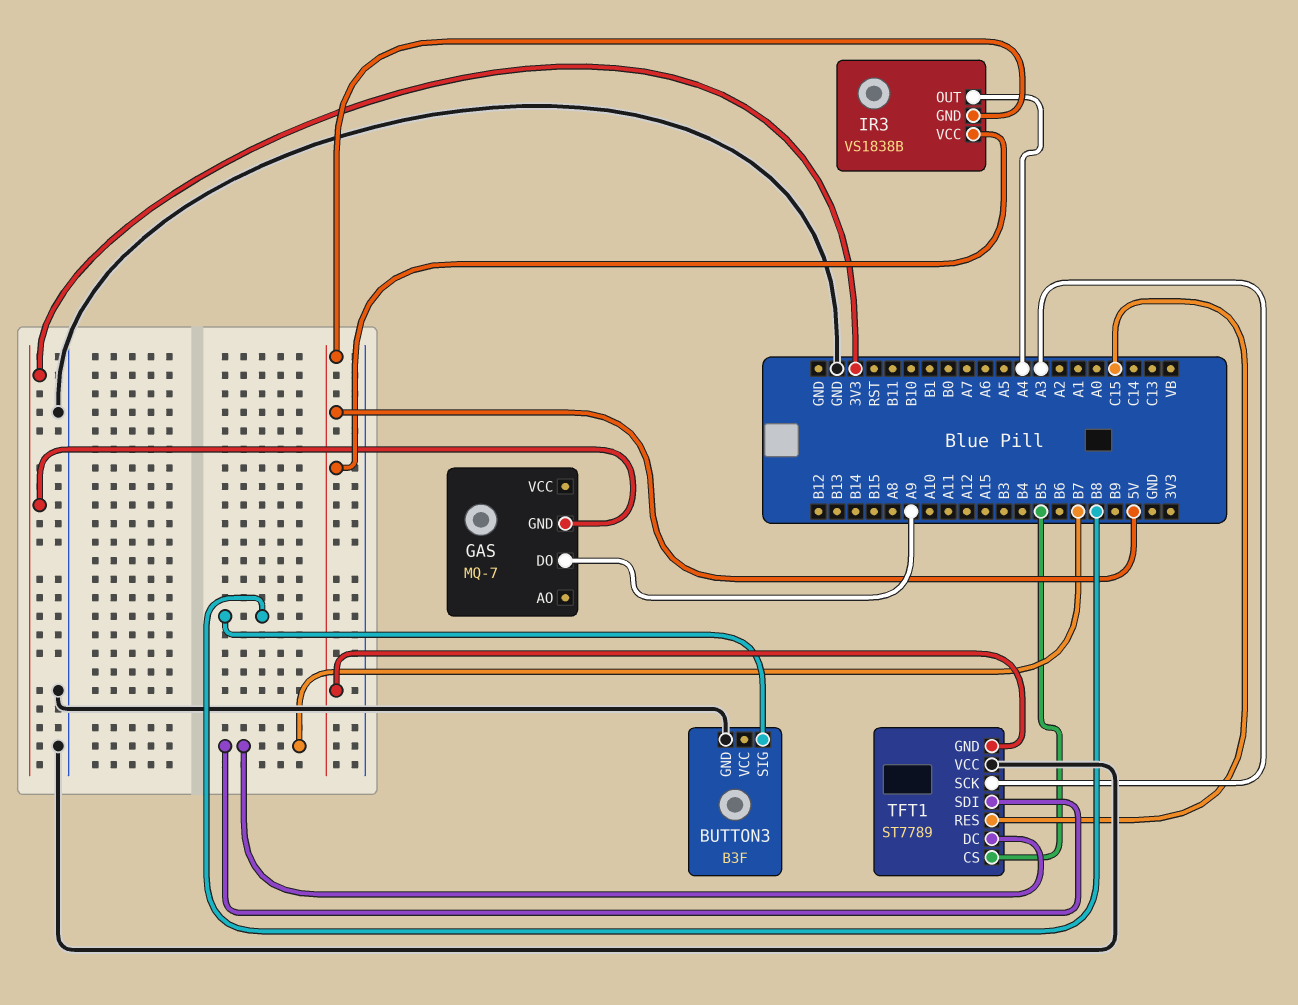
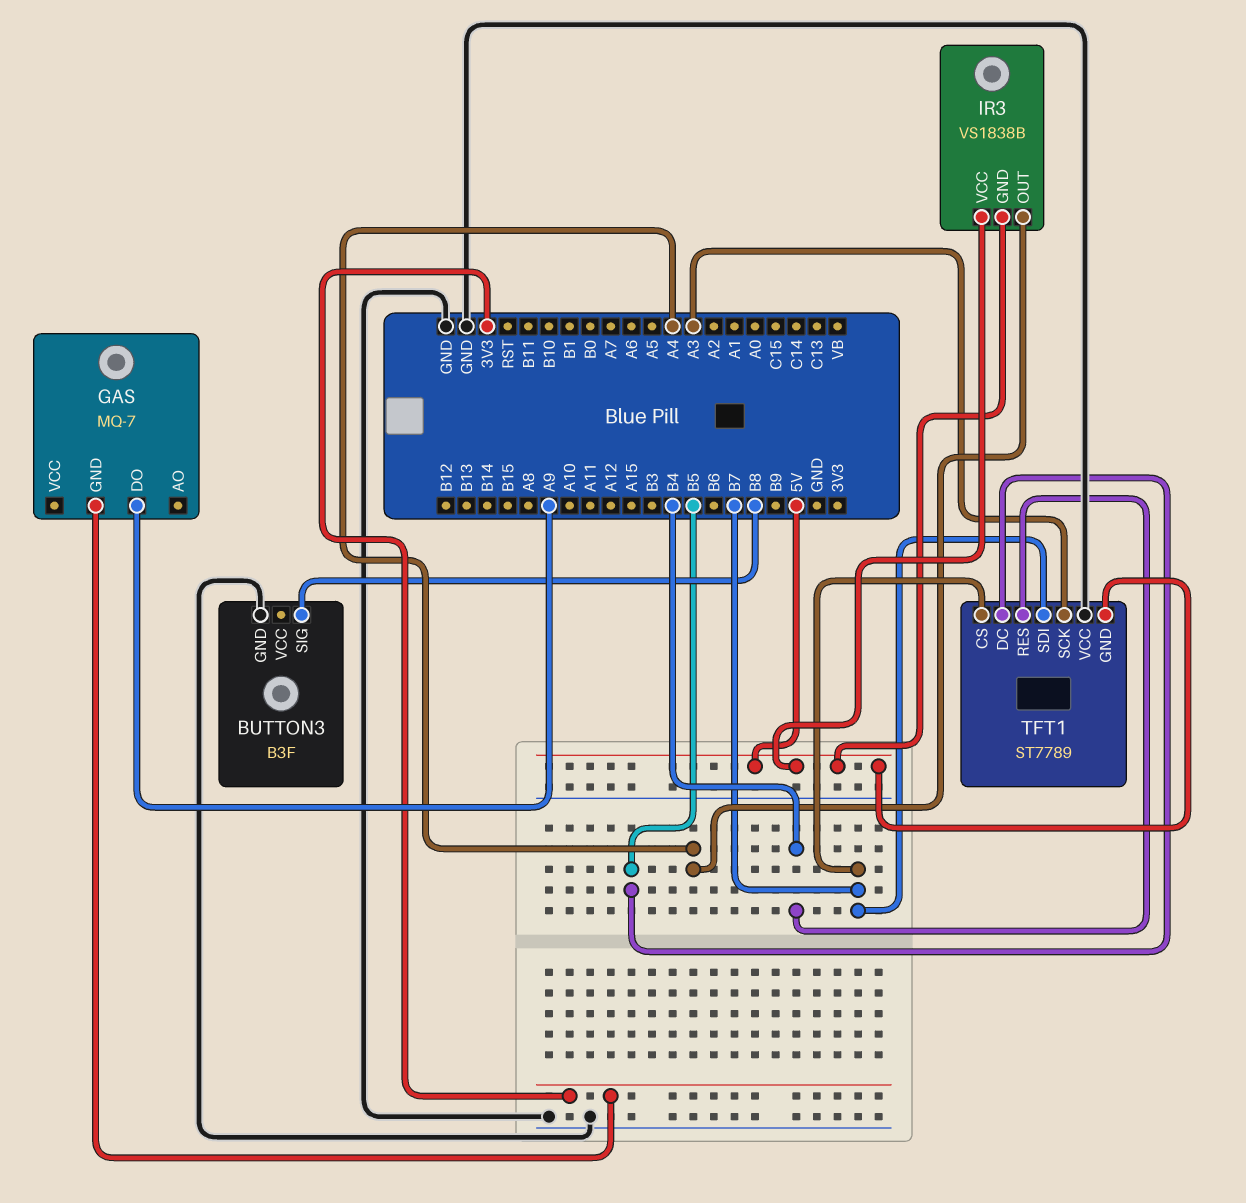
TFT1 pin CS: B5 -> B7
TFT1 pin DC: B7 -> B5
TFT1 pin RES: C15 -> B4

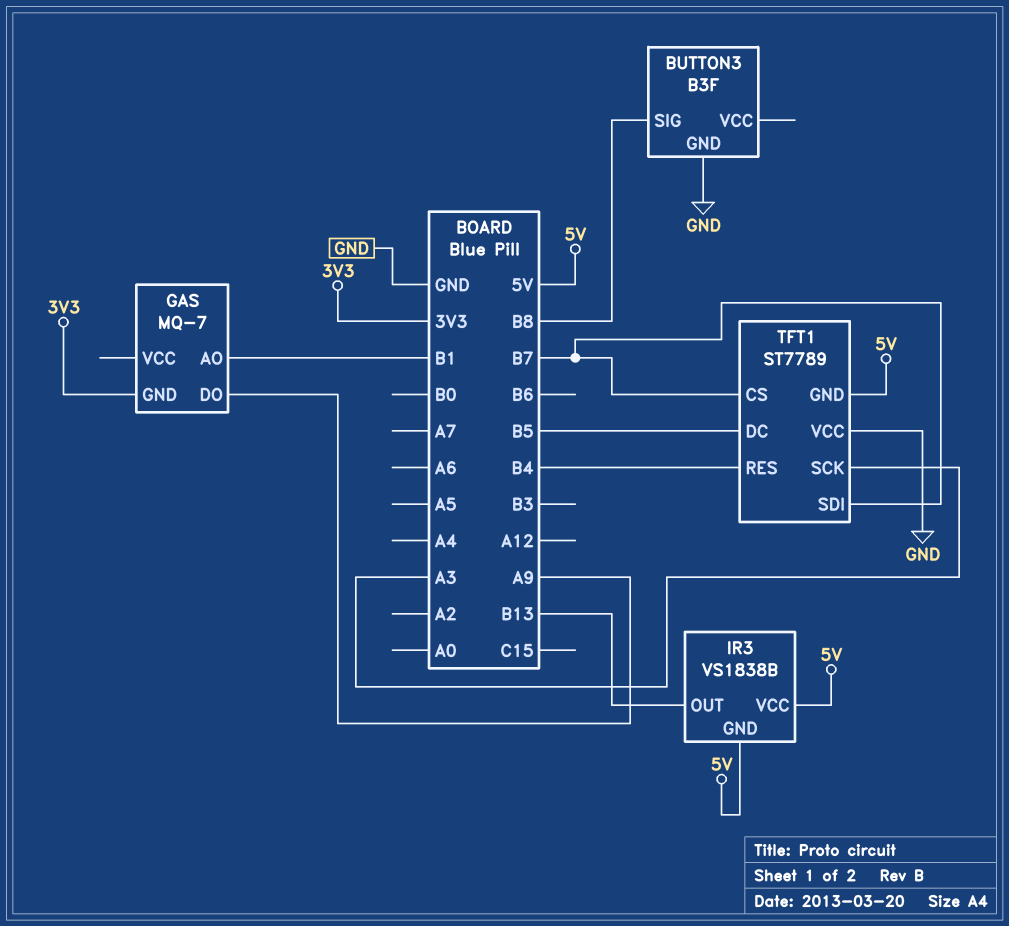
GAS pin AO: none -> B1
IR3 pin OUT: A4 -> B13

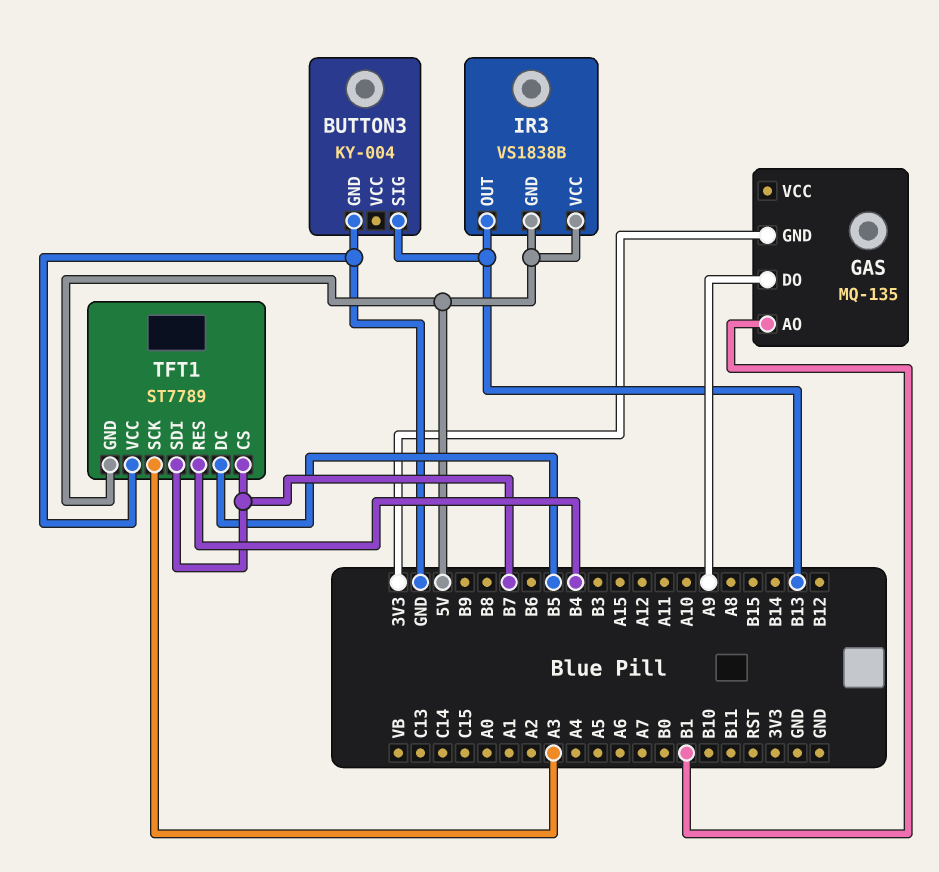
BUTTON3: B3F -> KY-004
BUTTON3 pin SIG: B8 -> B13
GAS: MQ-7 -> MQ-135

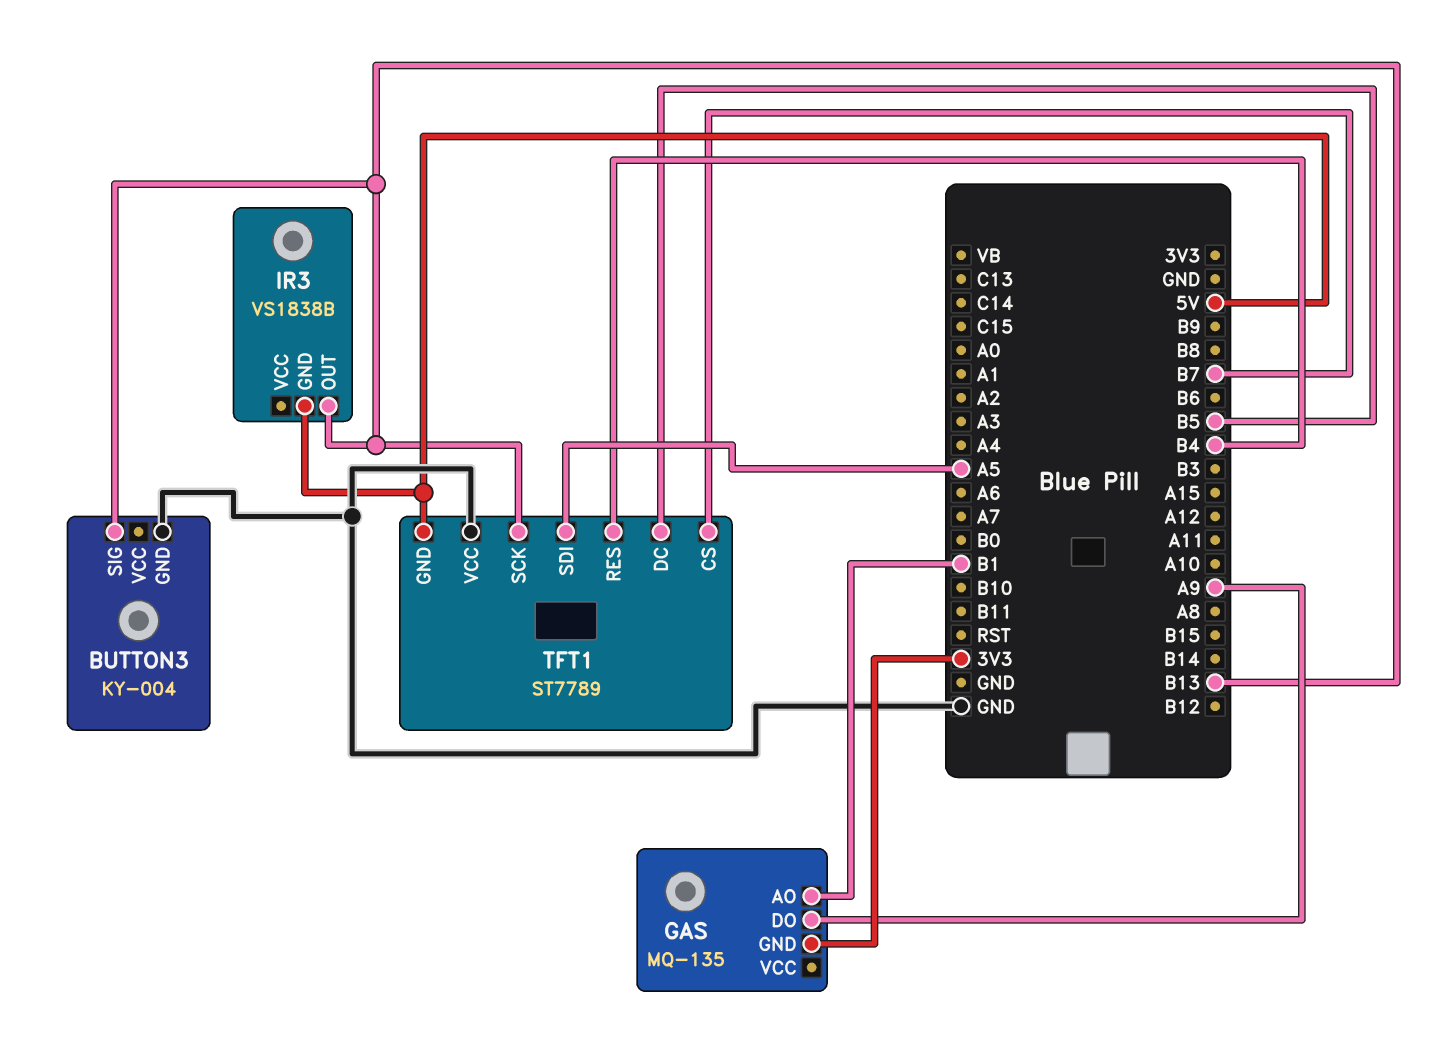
IR3 pin VCC: 5V -> none
TFT1 pin SCK: A3 -> B13
TFT1 pin SDI: B7 -> A5

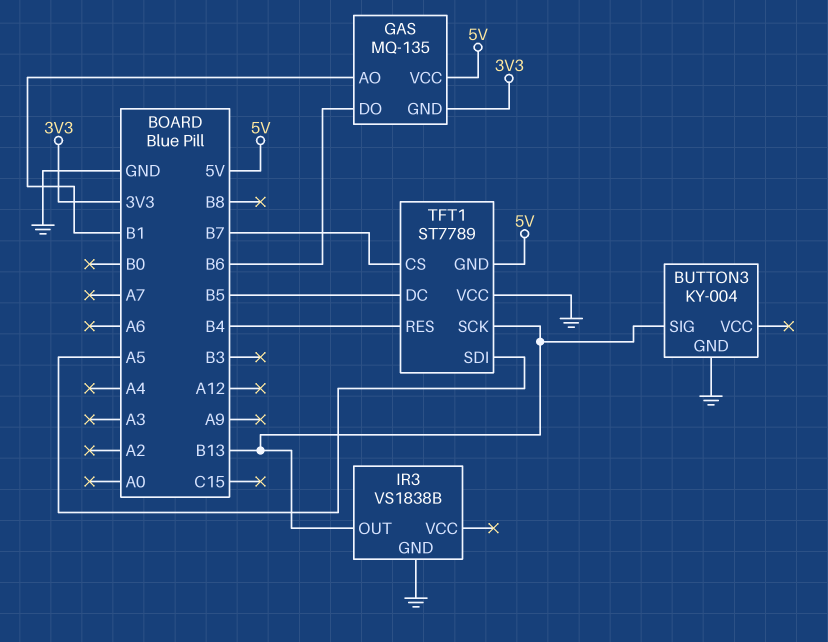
GAS pin DO: A9 -> B6
GAS pin VCC: none -> 5V
IR3 pin GND: 5V -> GND

